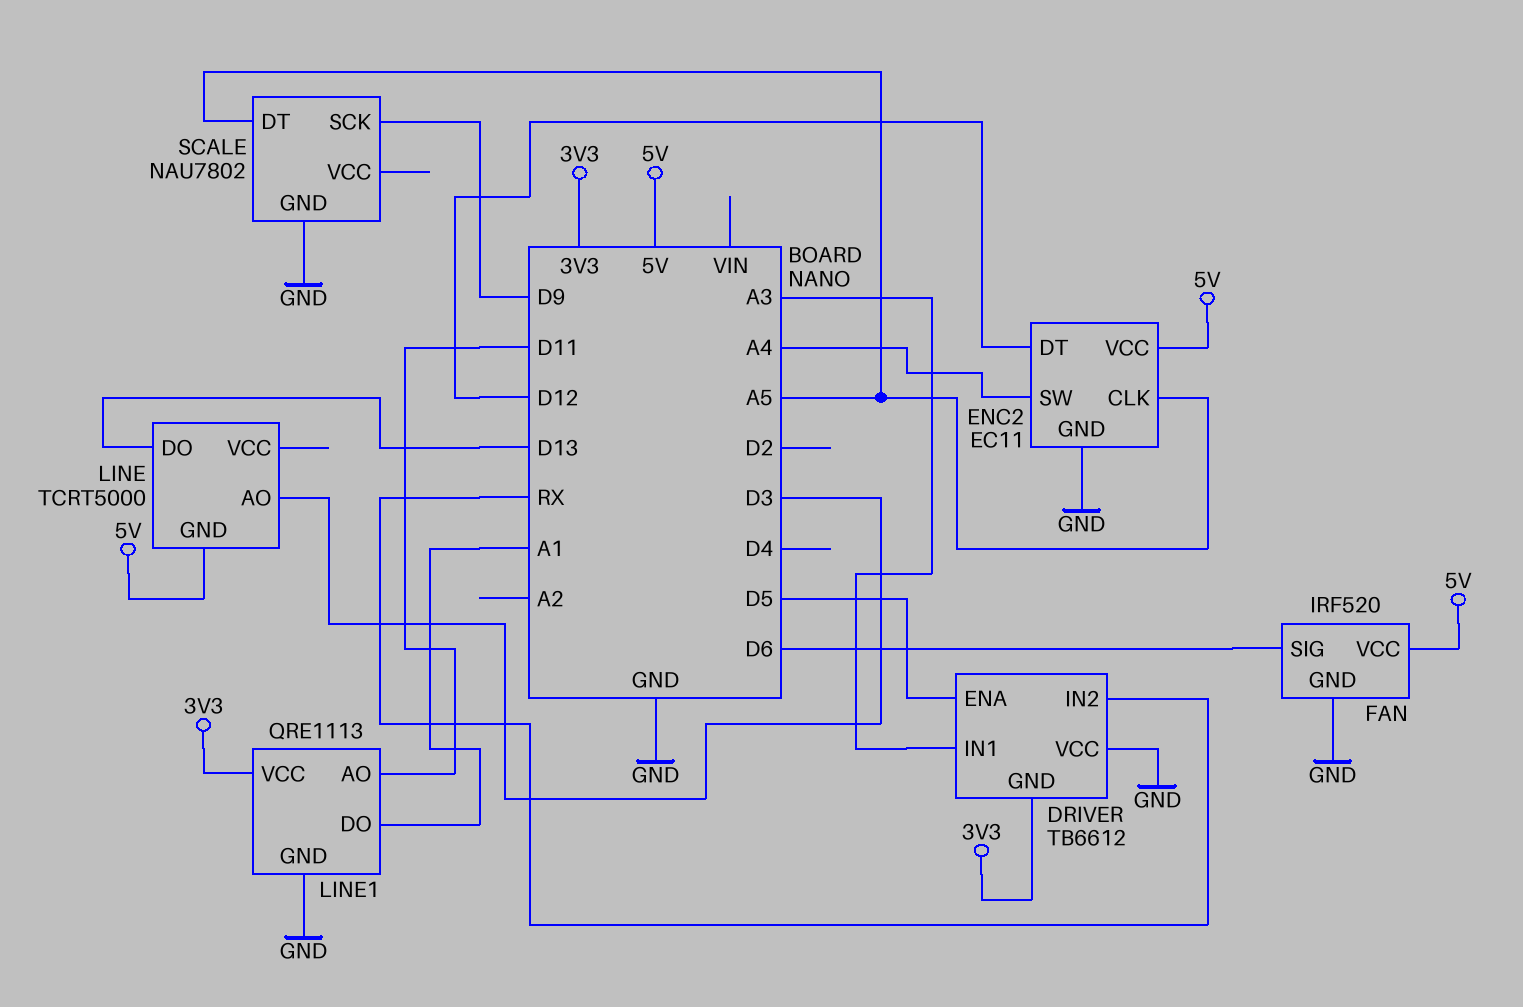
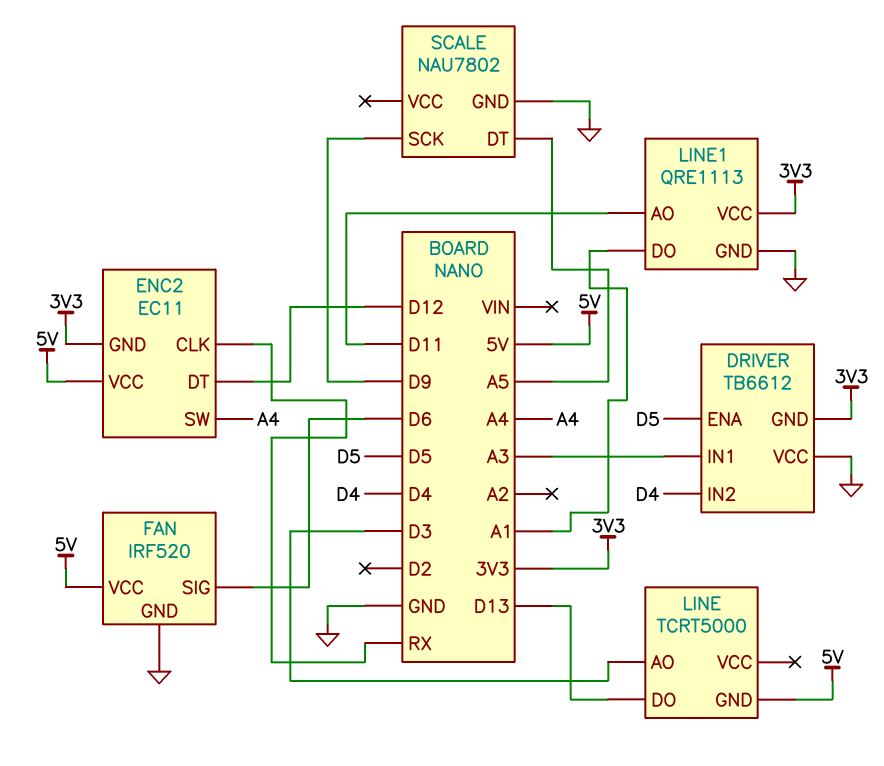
DRIVER pin IN2: RX -> D4
ENC2 pin CLK: A5 -> RX
ENC2 pin GND: GND -> 3V3

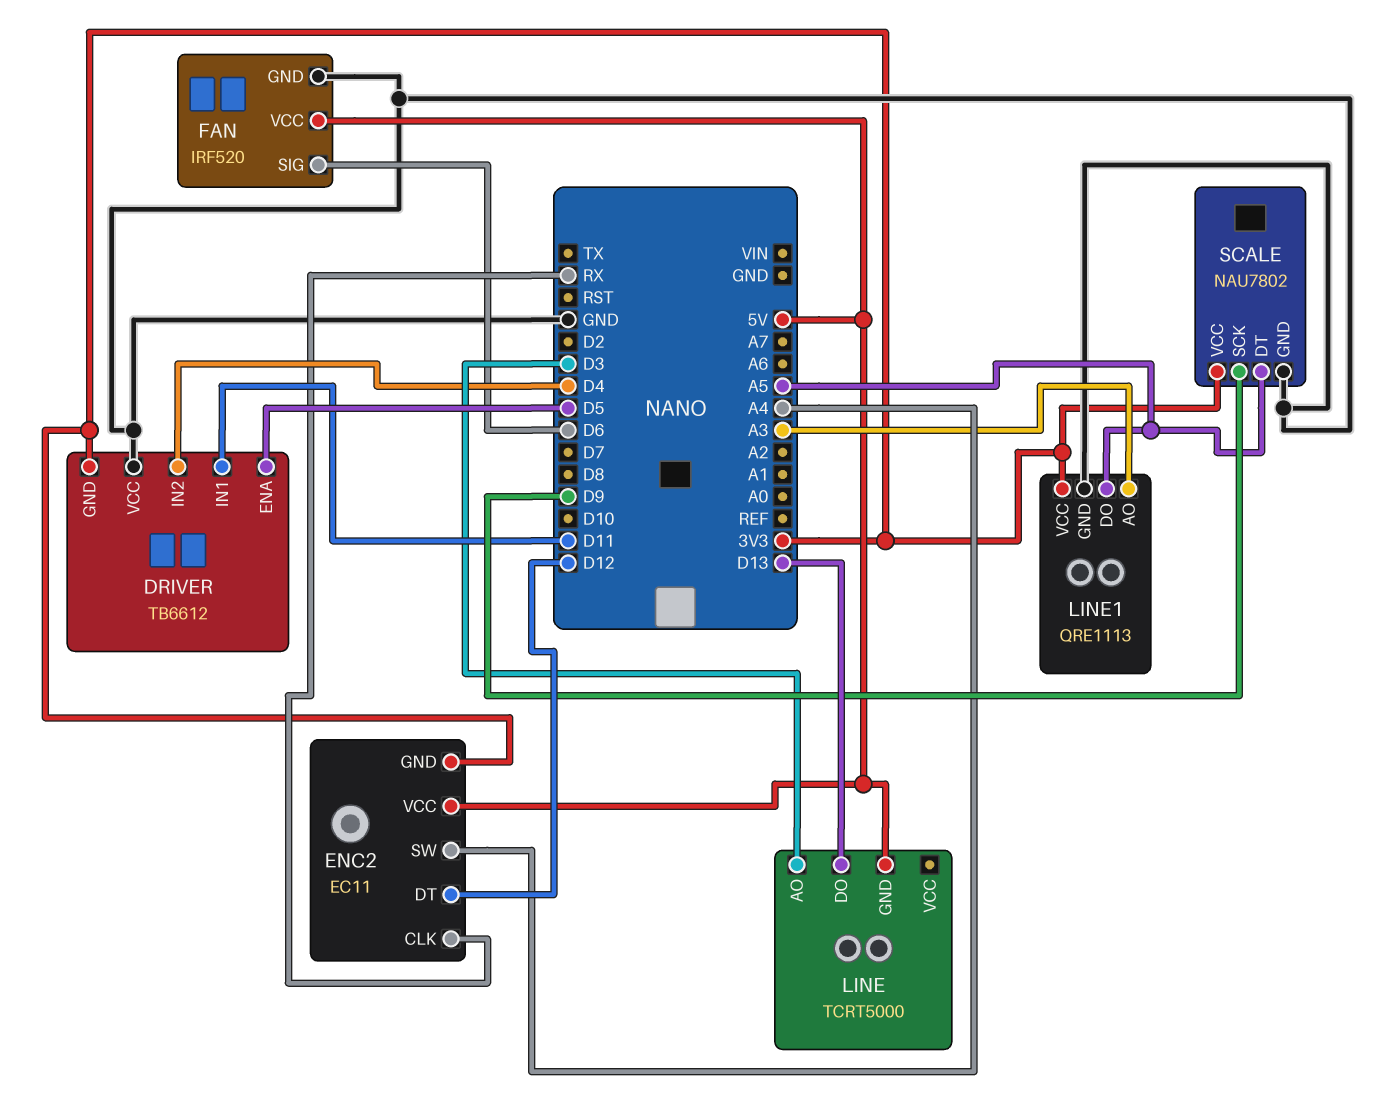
DRIVER pin IN1: A3 -> D11
LINE1 pin AO: D11 -> A3
LINE1 pin DO: A1 -> A5
SCALE pin VCC: none -> 3V3

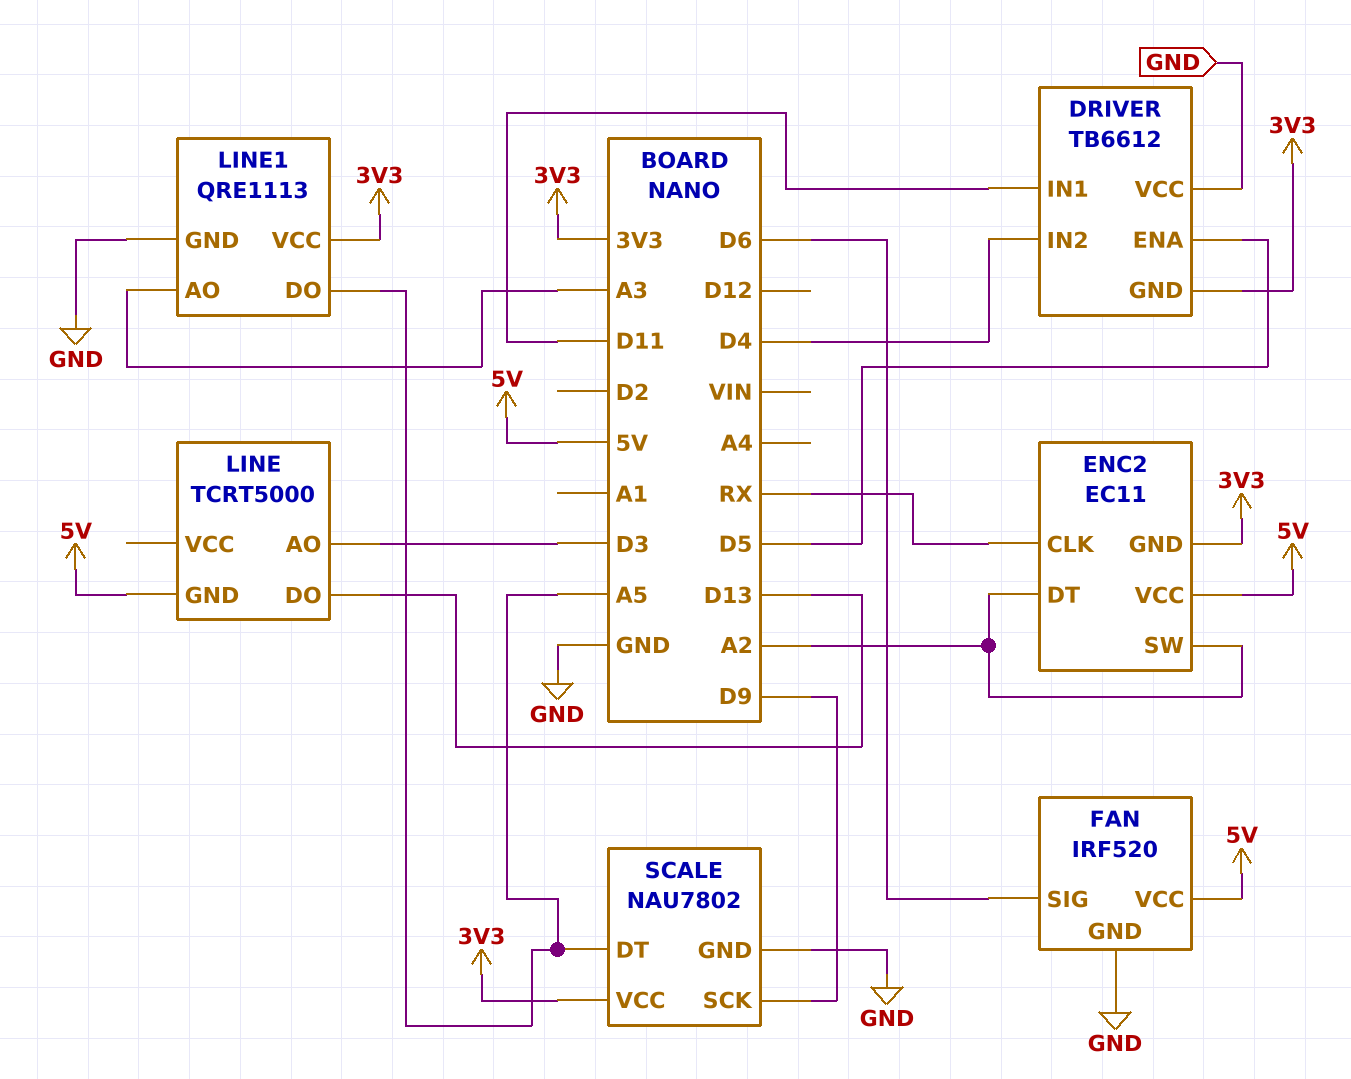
ENC2 pin DT: D12 -> A2
ENC2 pin SW: A4 -> A2

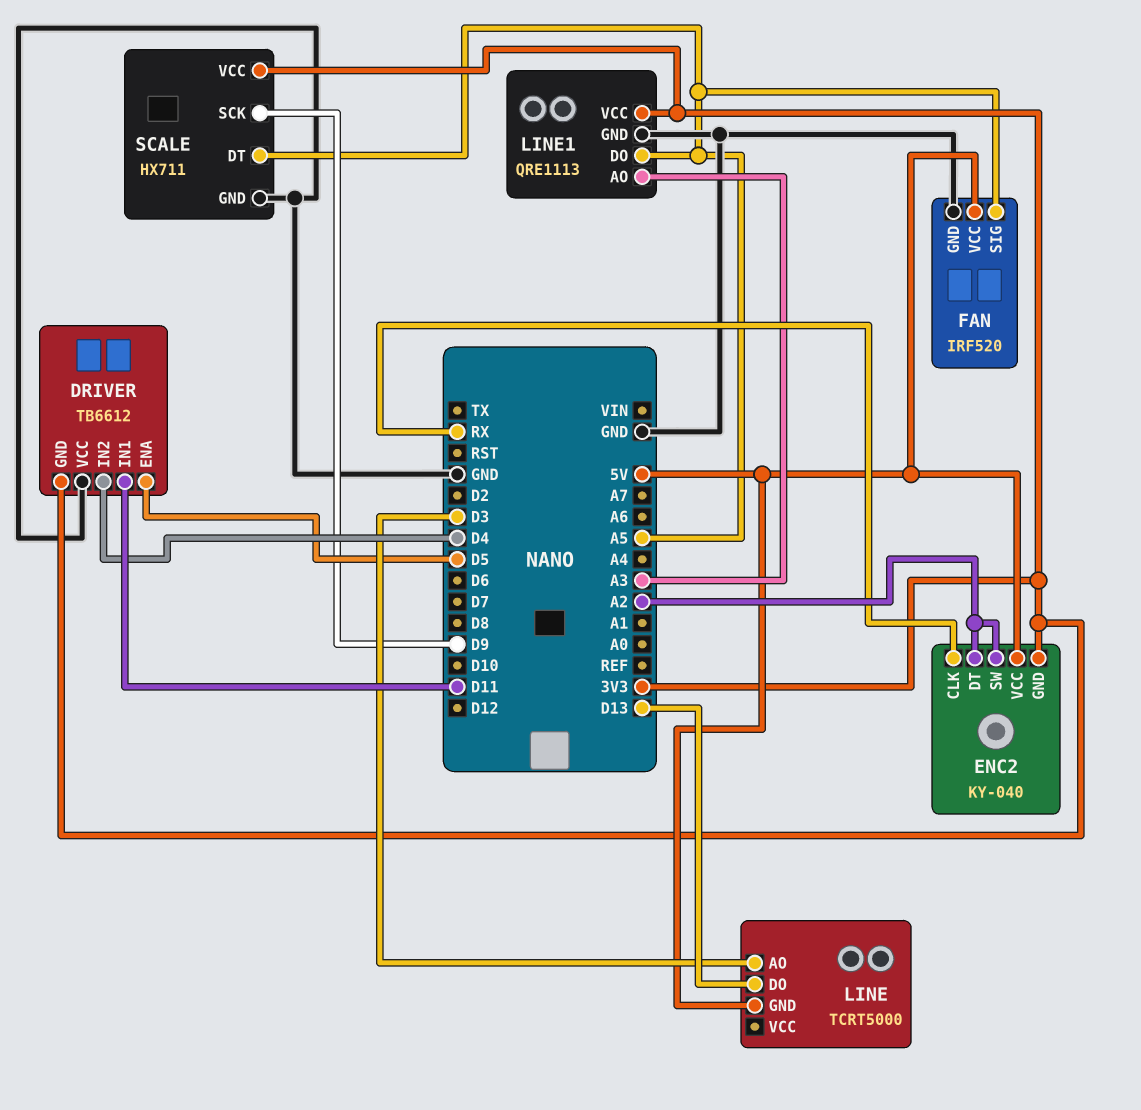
ENC2: EC11 -> KY-040
FAN pin SIG: D6 -> A5
SCALE: NAU7802 -> HX711

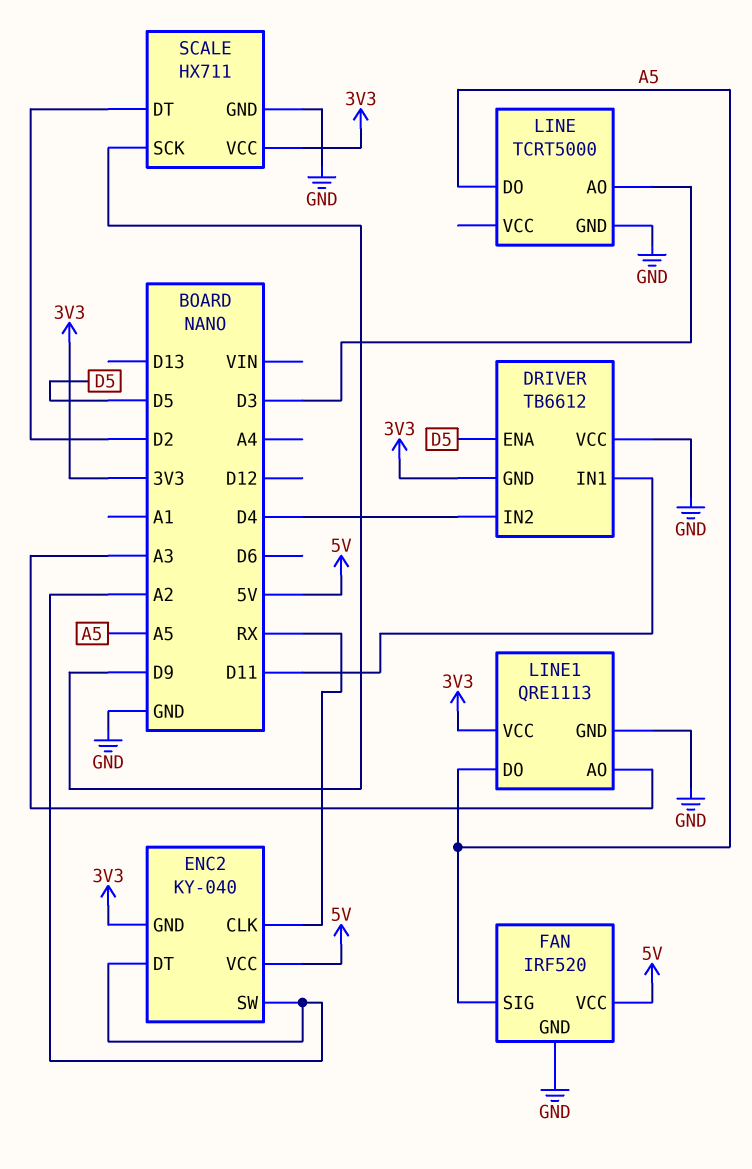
LINE pin DO: D13 -> A5
LINE pin GND: 5V -> GND
SCALE pin DT: A5 -> D2

